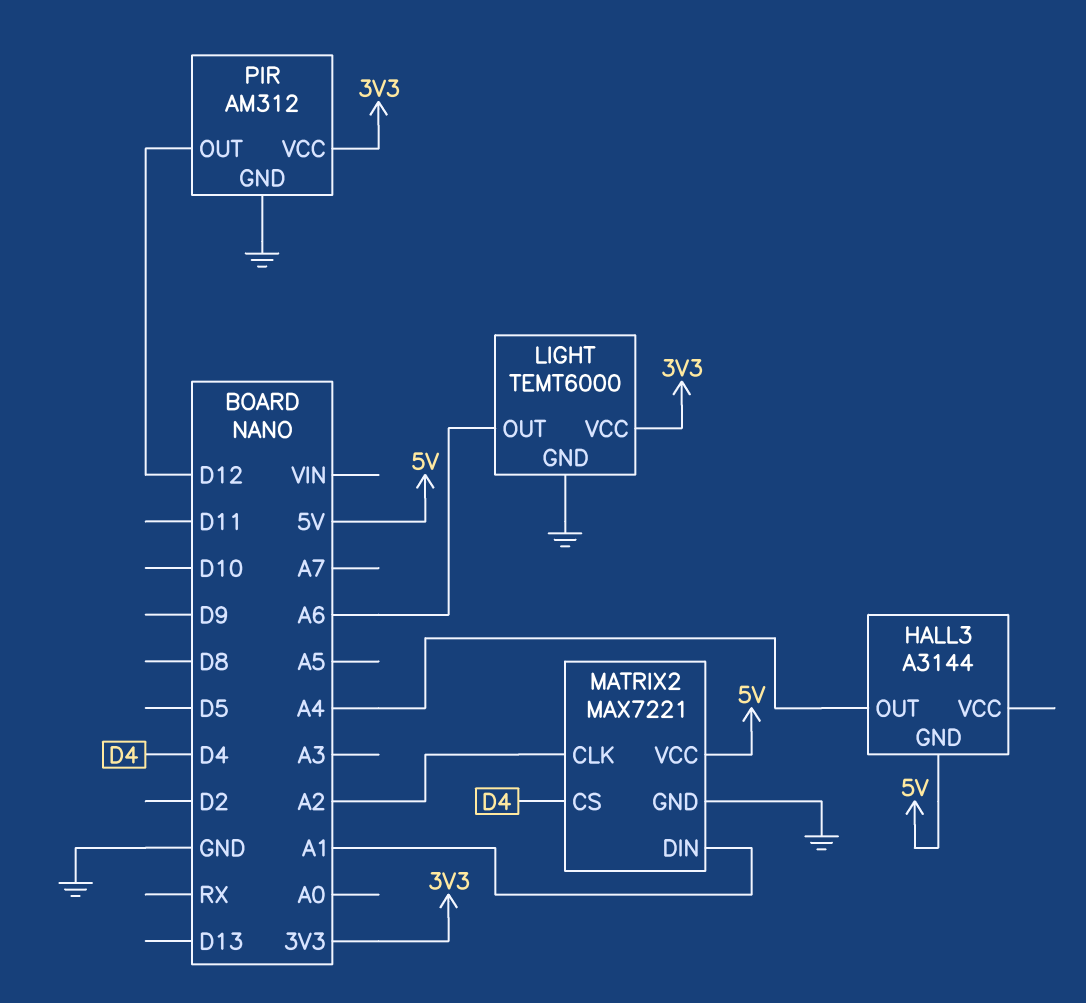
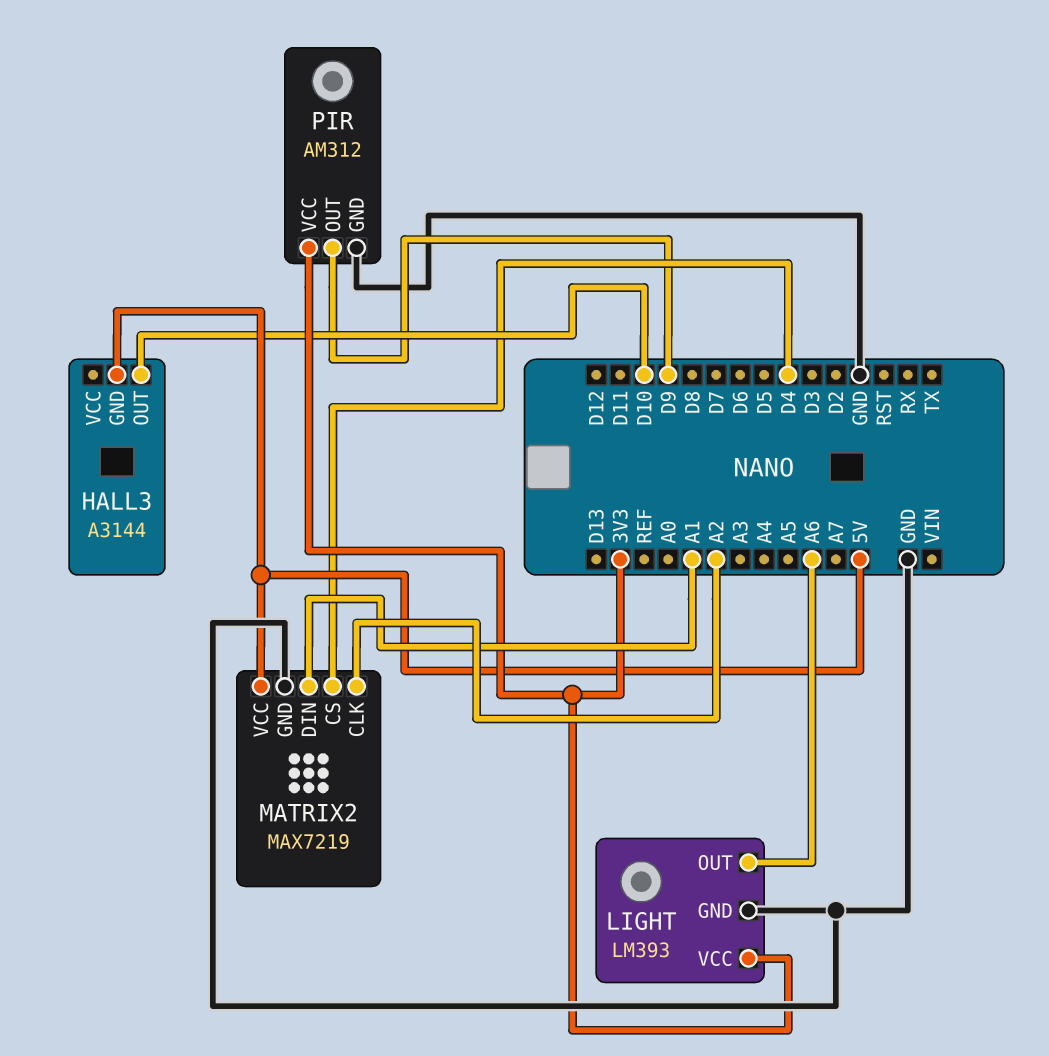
HALL3 pin OUT: A4 -> D10
LIGHT: TEMT6000 -> LM393
MATRIX2: MAX7221 -> MAX7219
PIR pin OUT: D12 -> D9

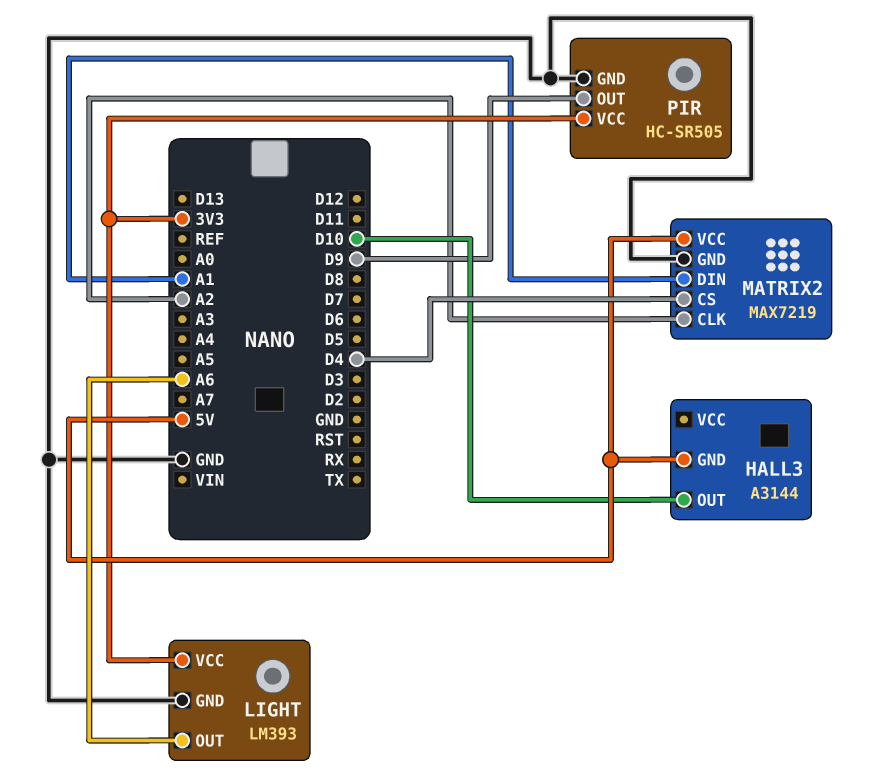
PIR: AM312 -> HC-SR505

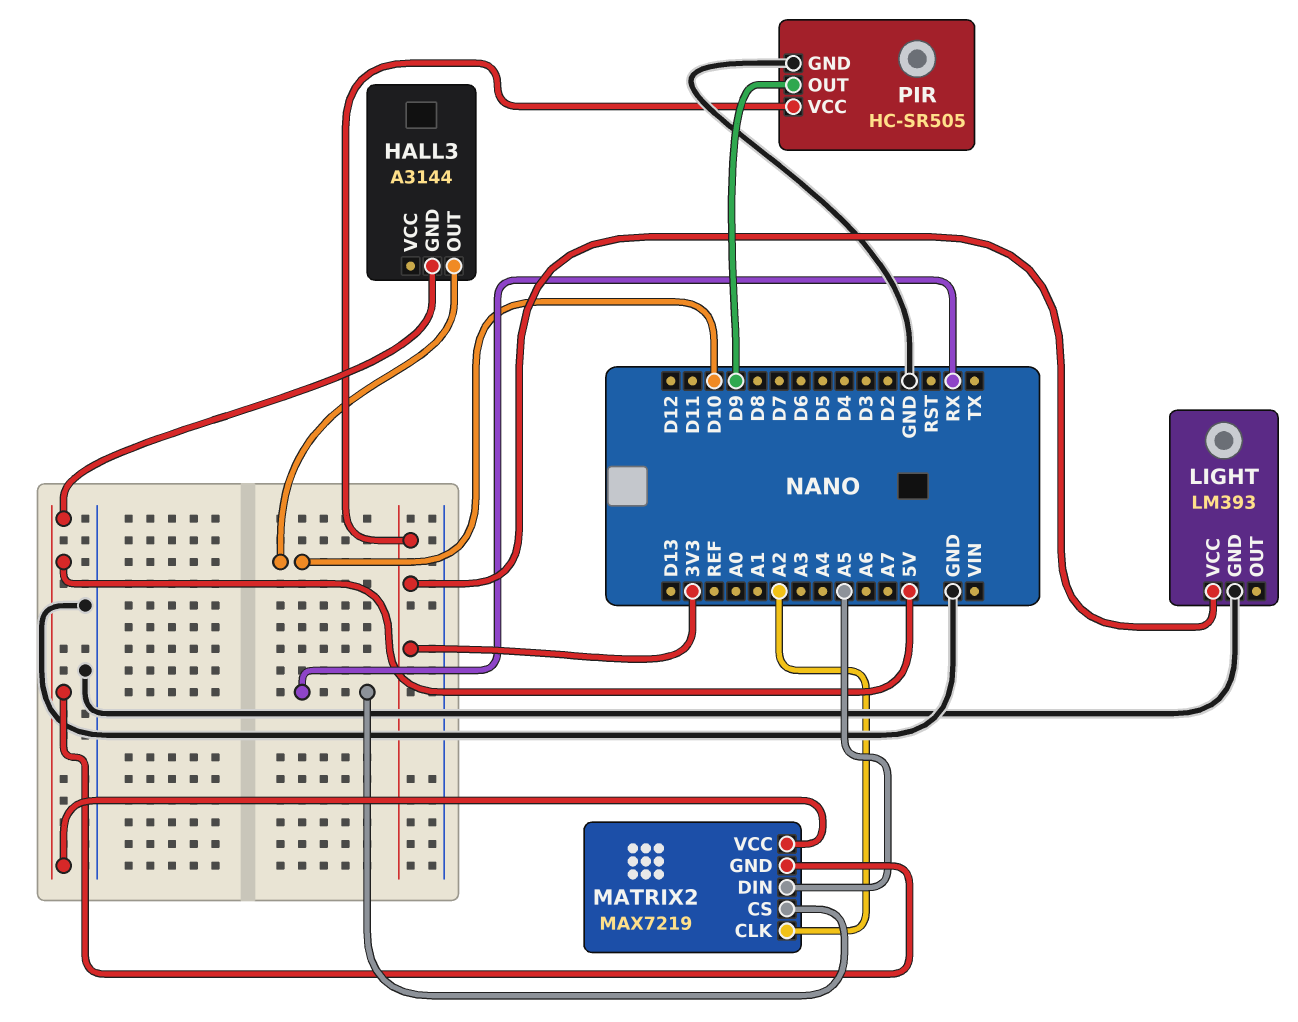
LIGHT pin OUT: A6 -> none
MATRIX2 pin CS: D4 -> RX
MATRIX2 pin DIN: A1 -> A5
MATRIX2 pin GND: GND -> 5V

